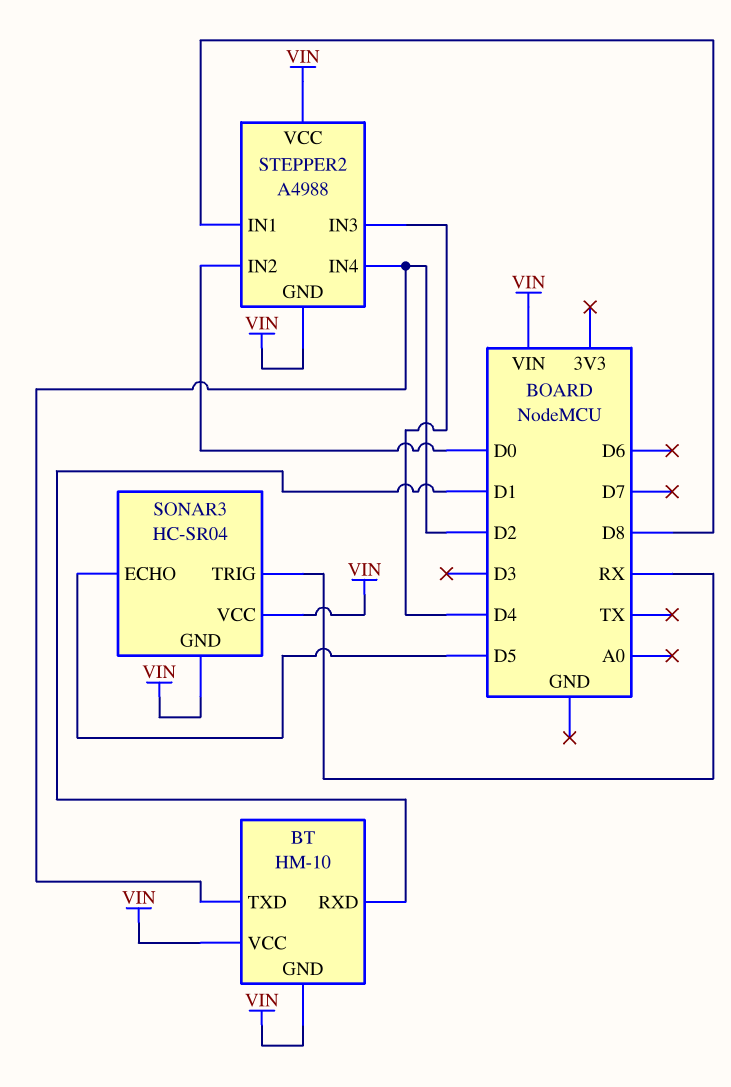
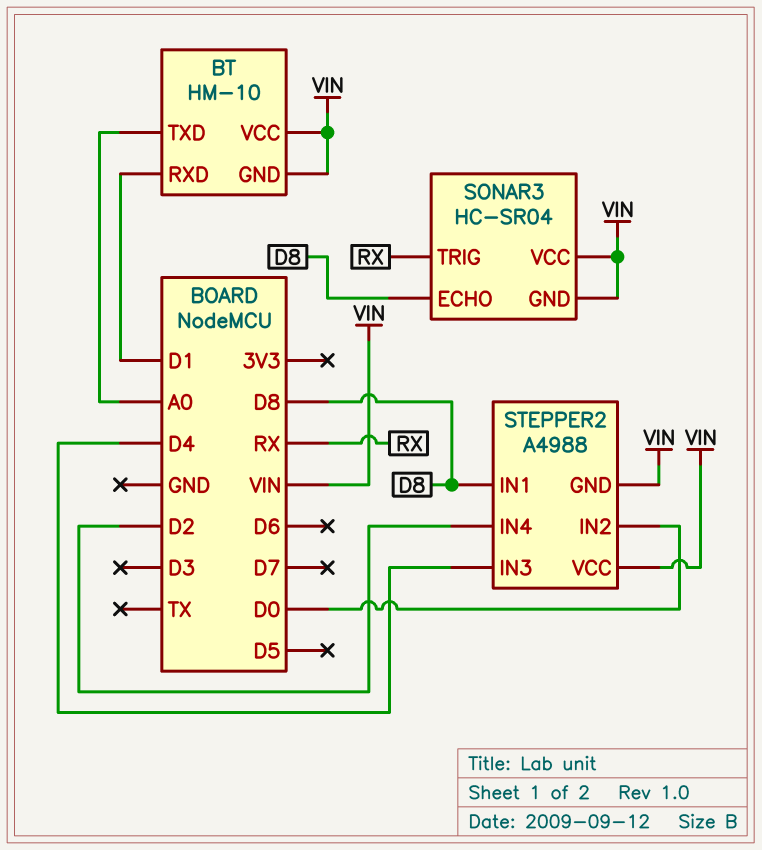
BT pin TXD: D2 -> A0
SONAR3 pin ECHO: D5 -> D8

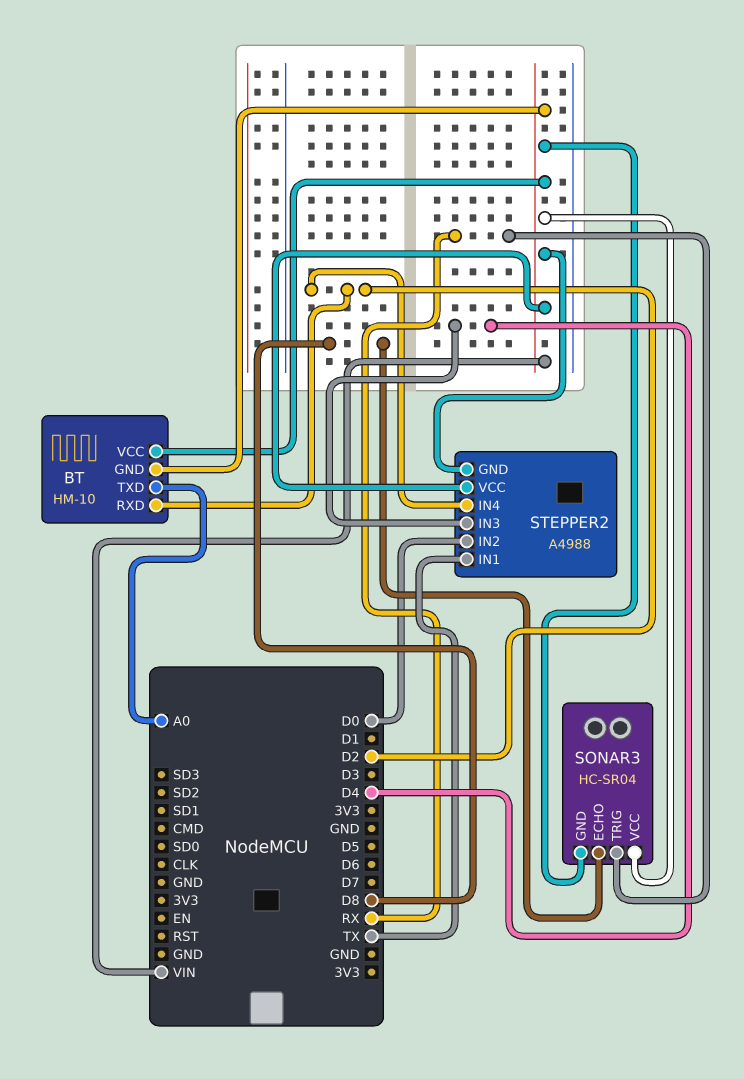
BT pin RXD: D1 -> D2
STEPPER2 pin IN1: D8 -> TX

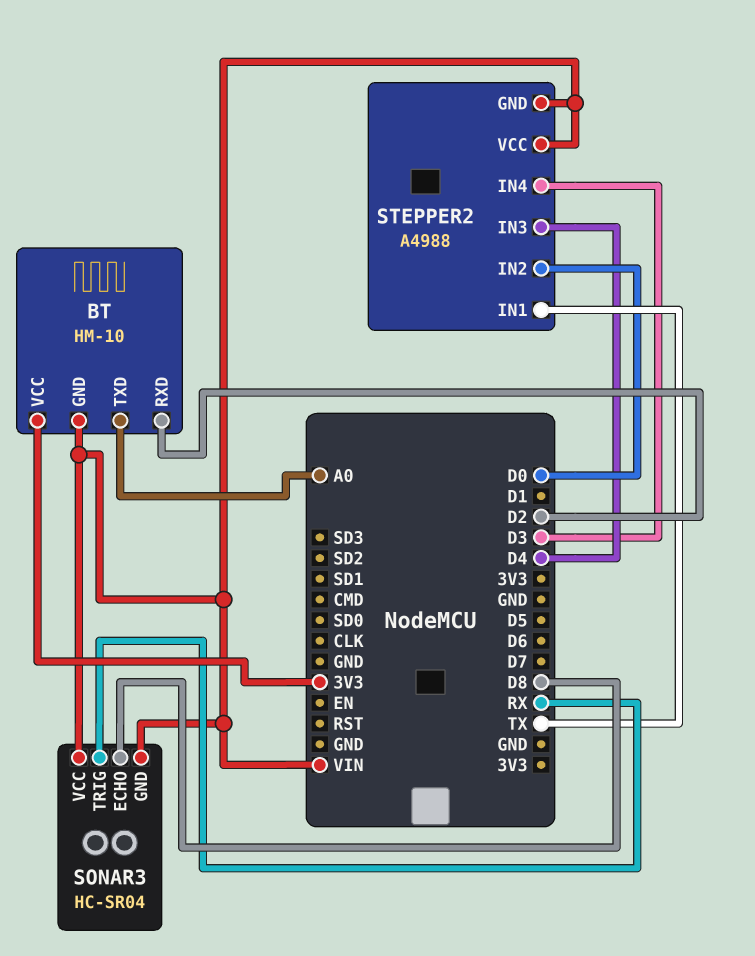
BT pin VCC: VIN -> 3V3
STEPPER2 pin IN4: D2 -> D3

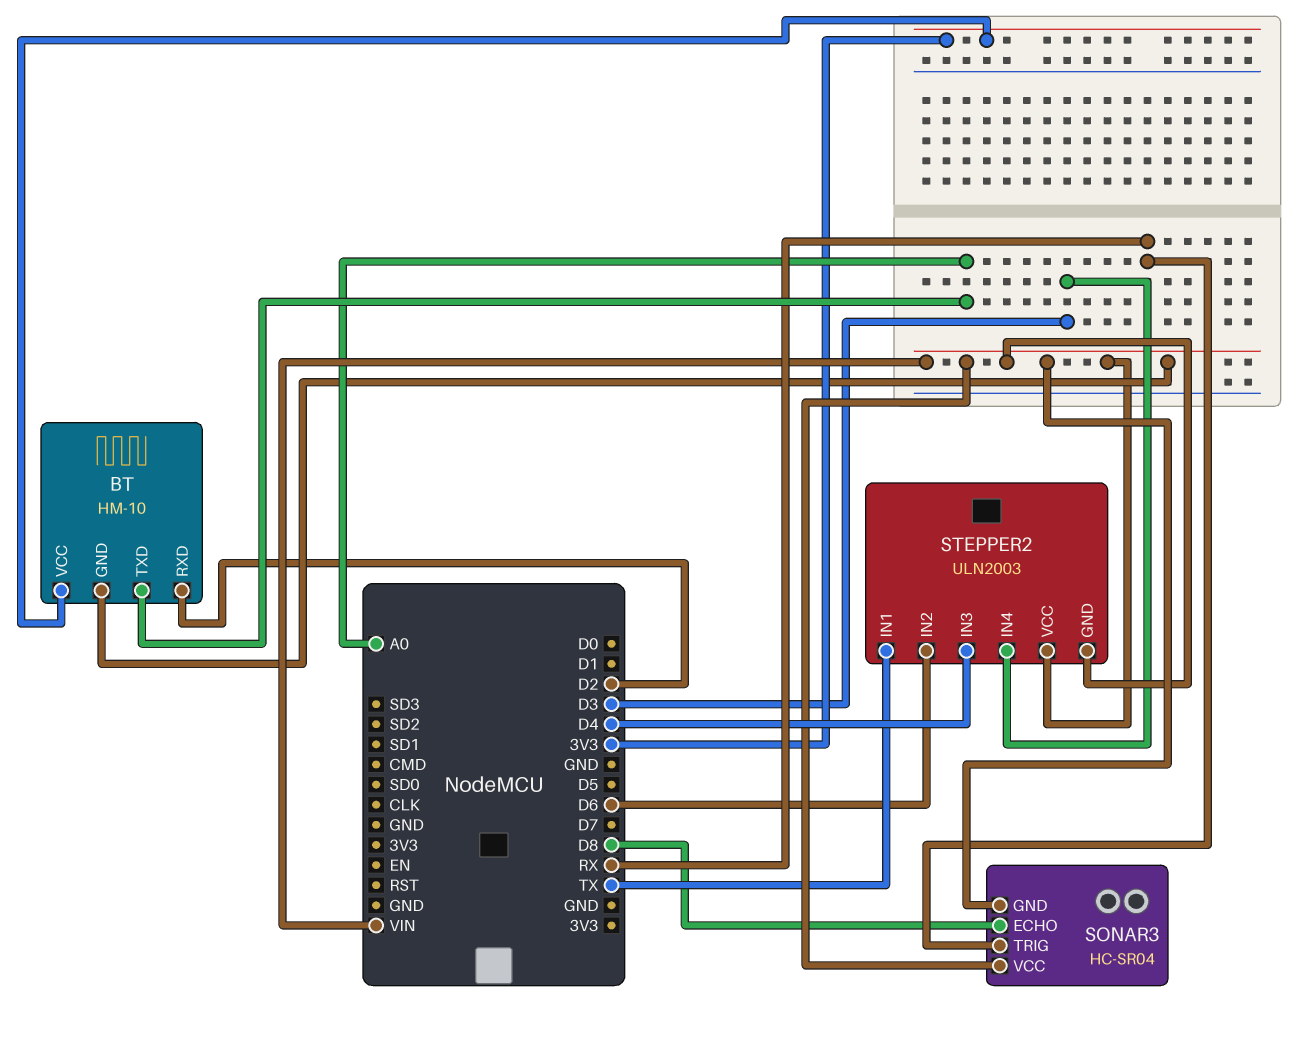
STEPPER2: A4988 -> ULN2003
STEPPER2 pin IN2: D0 -> D6

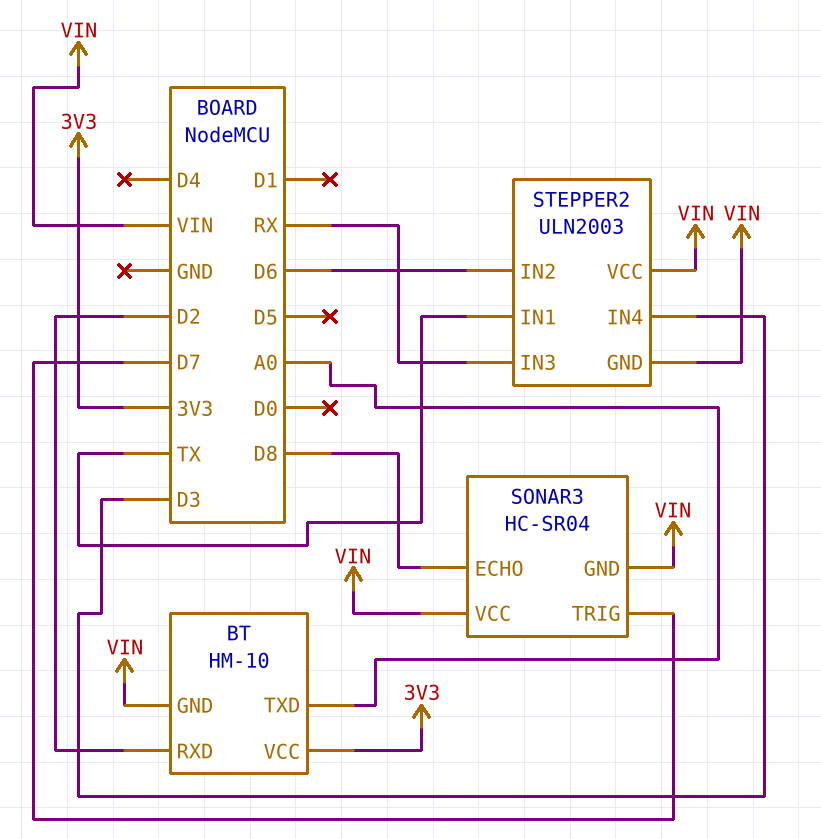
SONAR3 pin TRIG: RX -> D7
STEPPER2 pin IN3: D4 -> RX

